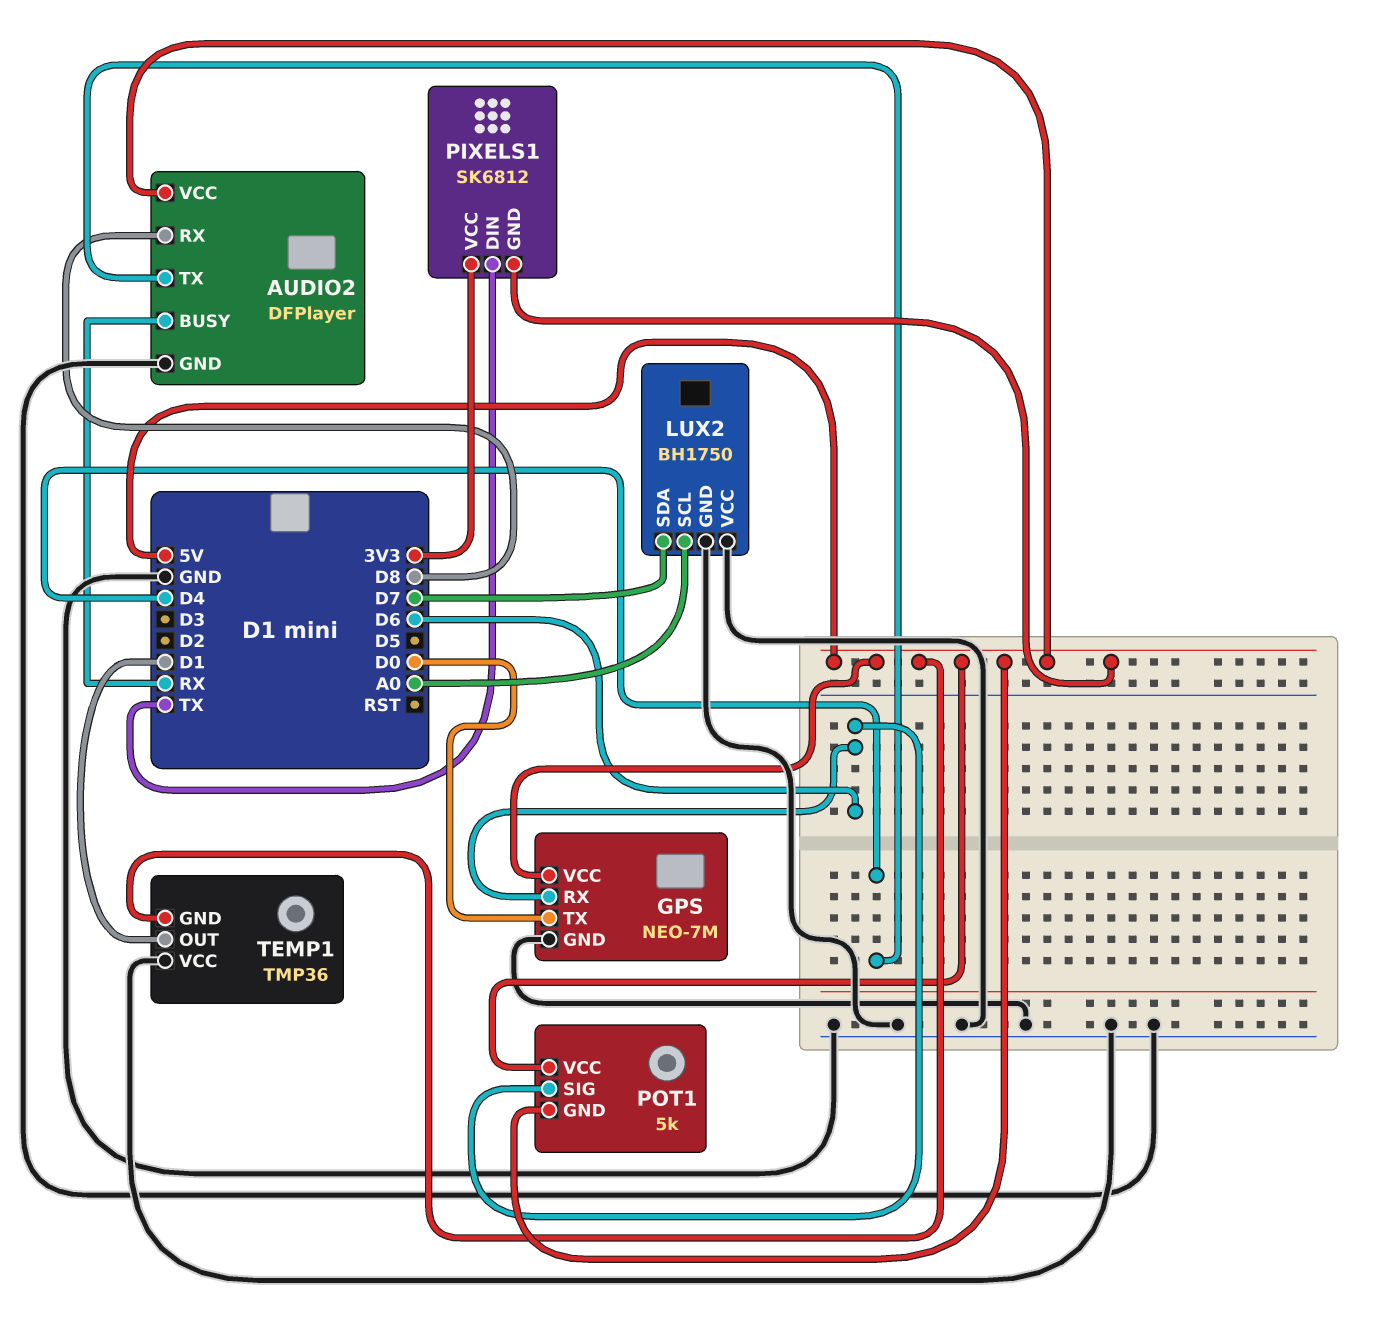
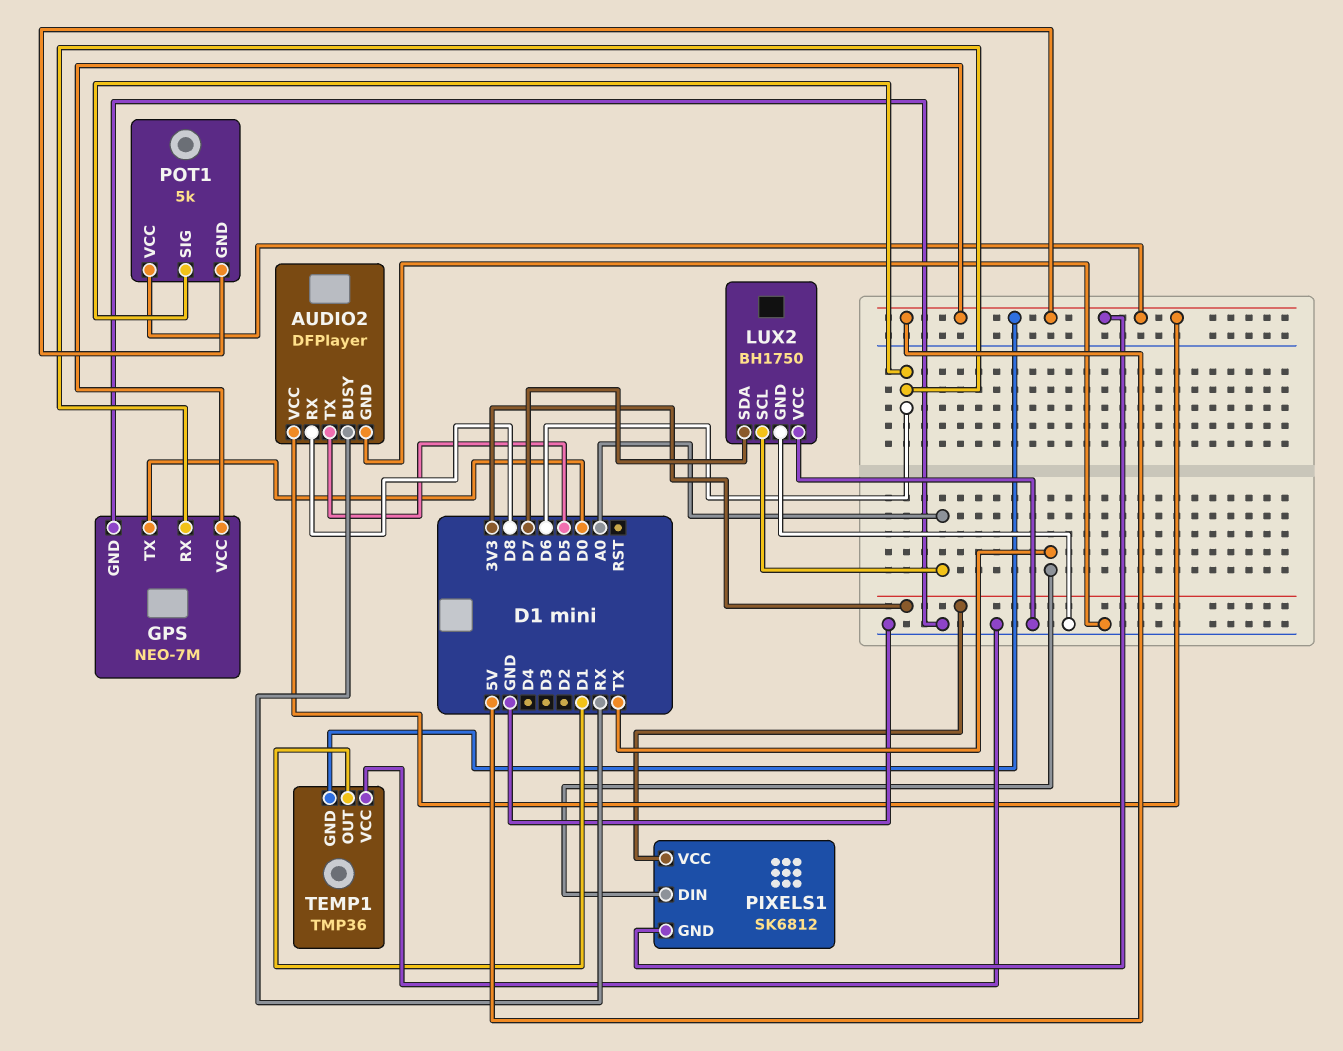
AUDIO2 pin TX: D4 -> D5

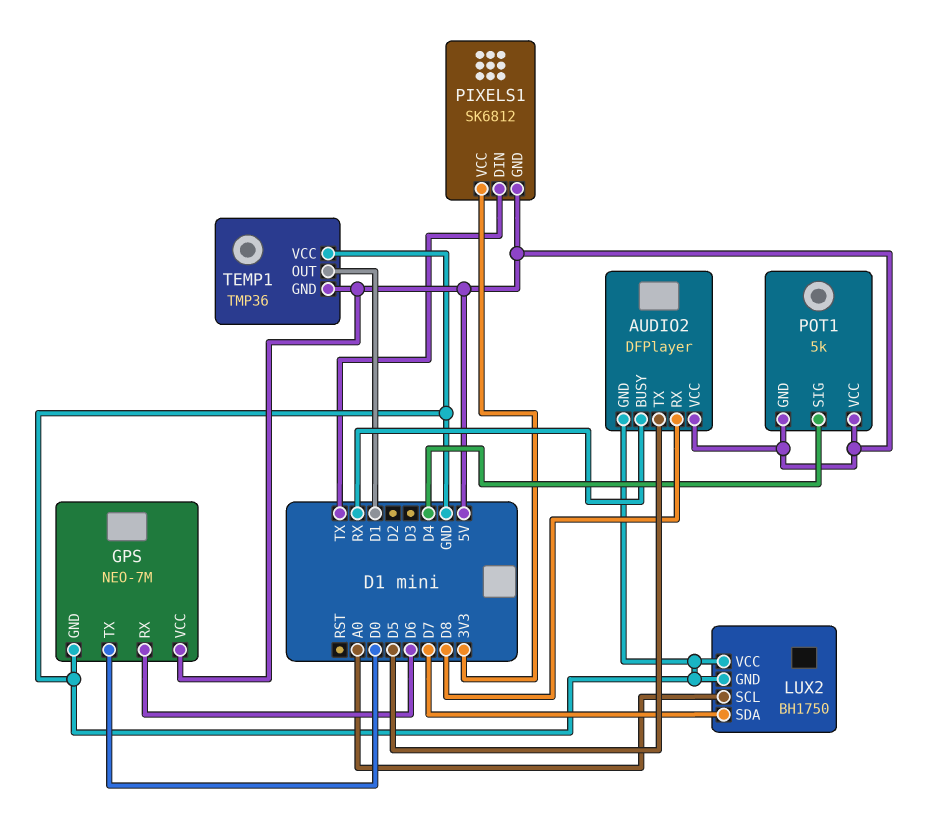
POT1 pin SIG: D6 -> D4

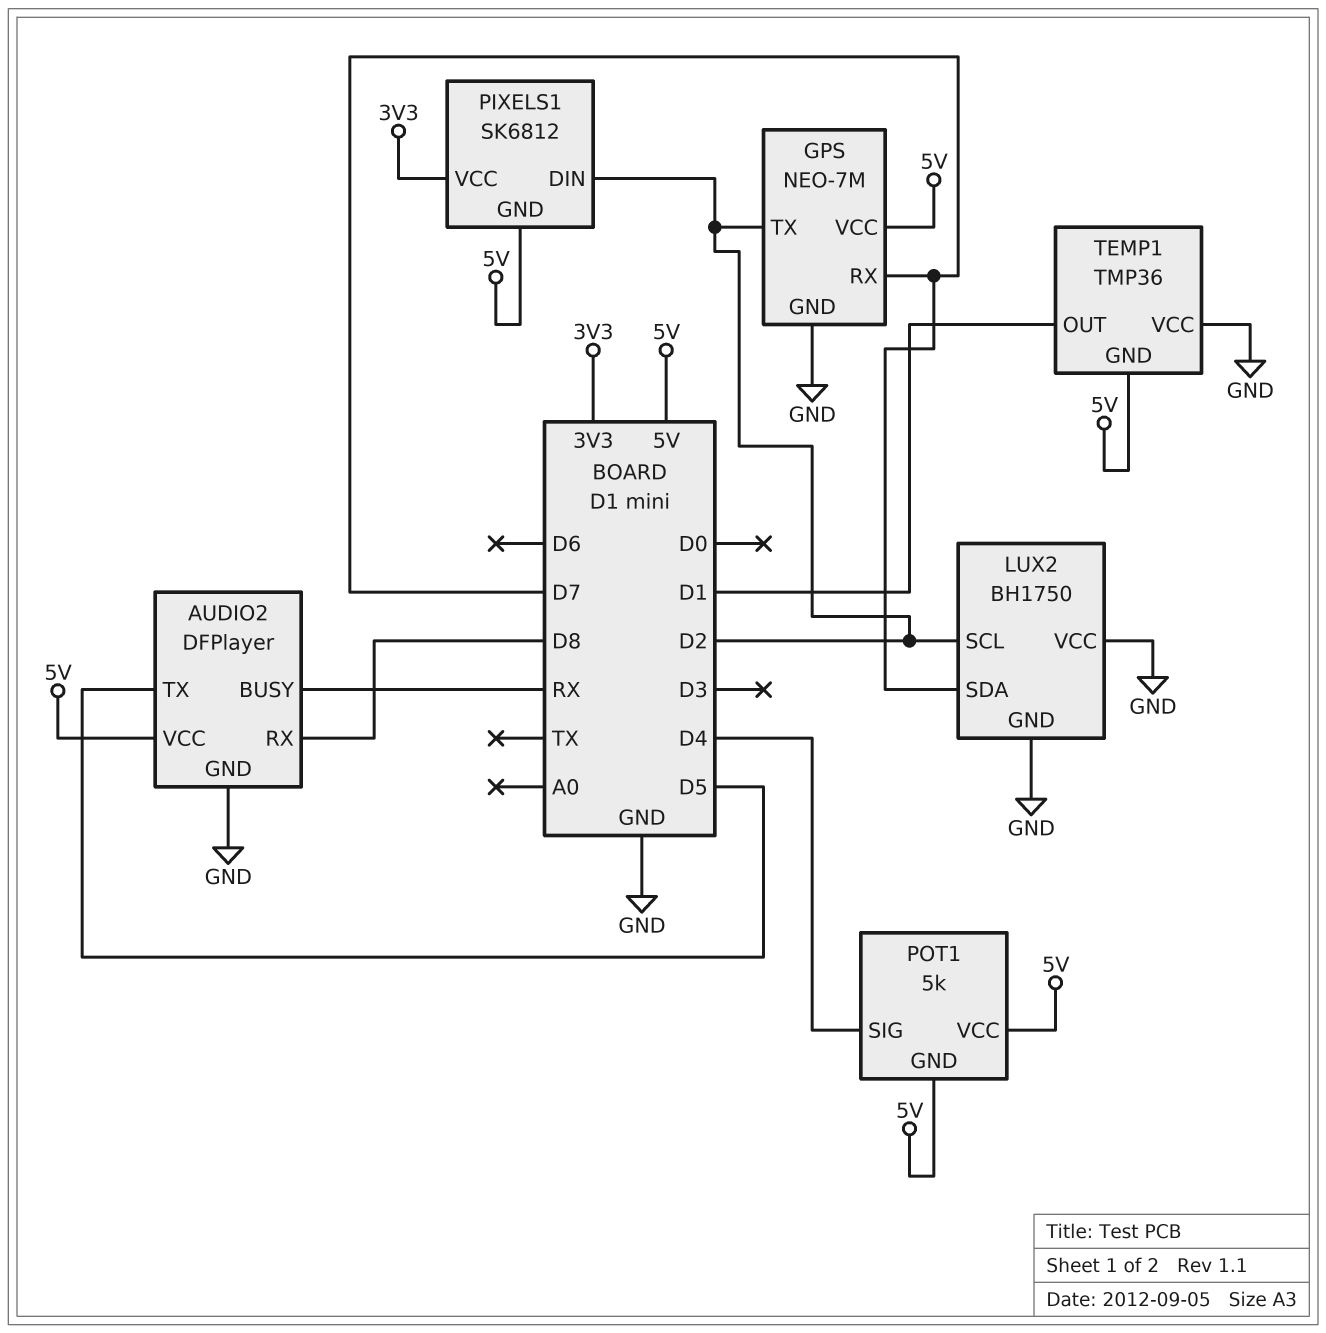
GPS pin RX: D6 -> D7
GPS pin TX: D0 -> D2
LUX2 pin SCL: A0 -> D2
PIXELS1 pin DIN: TX -> D2

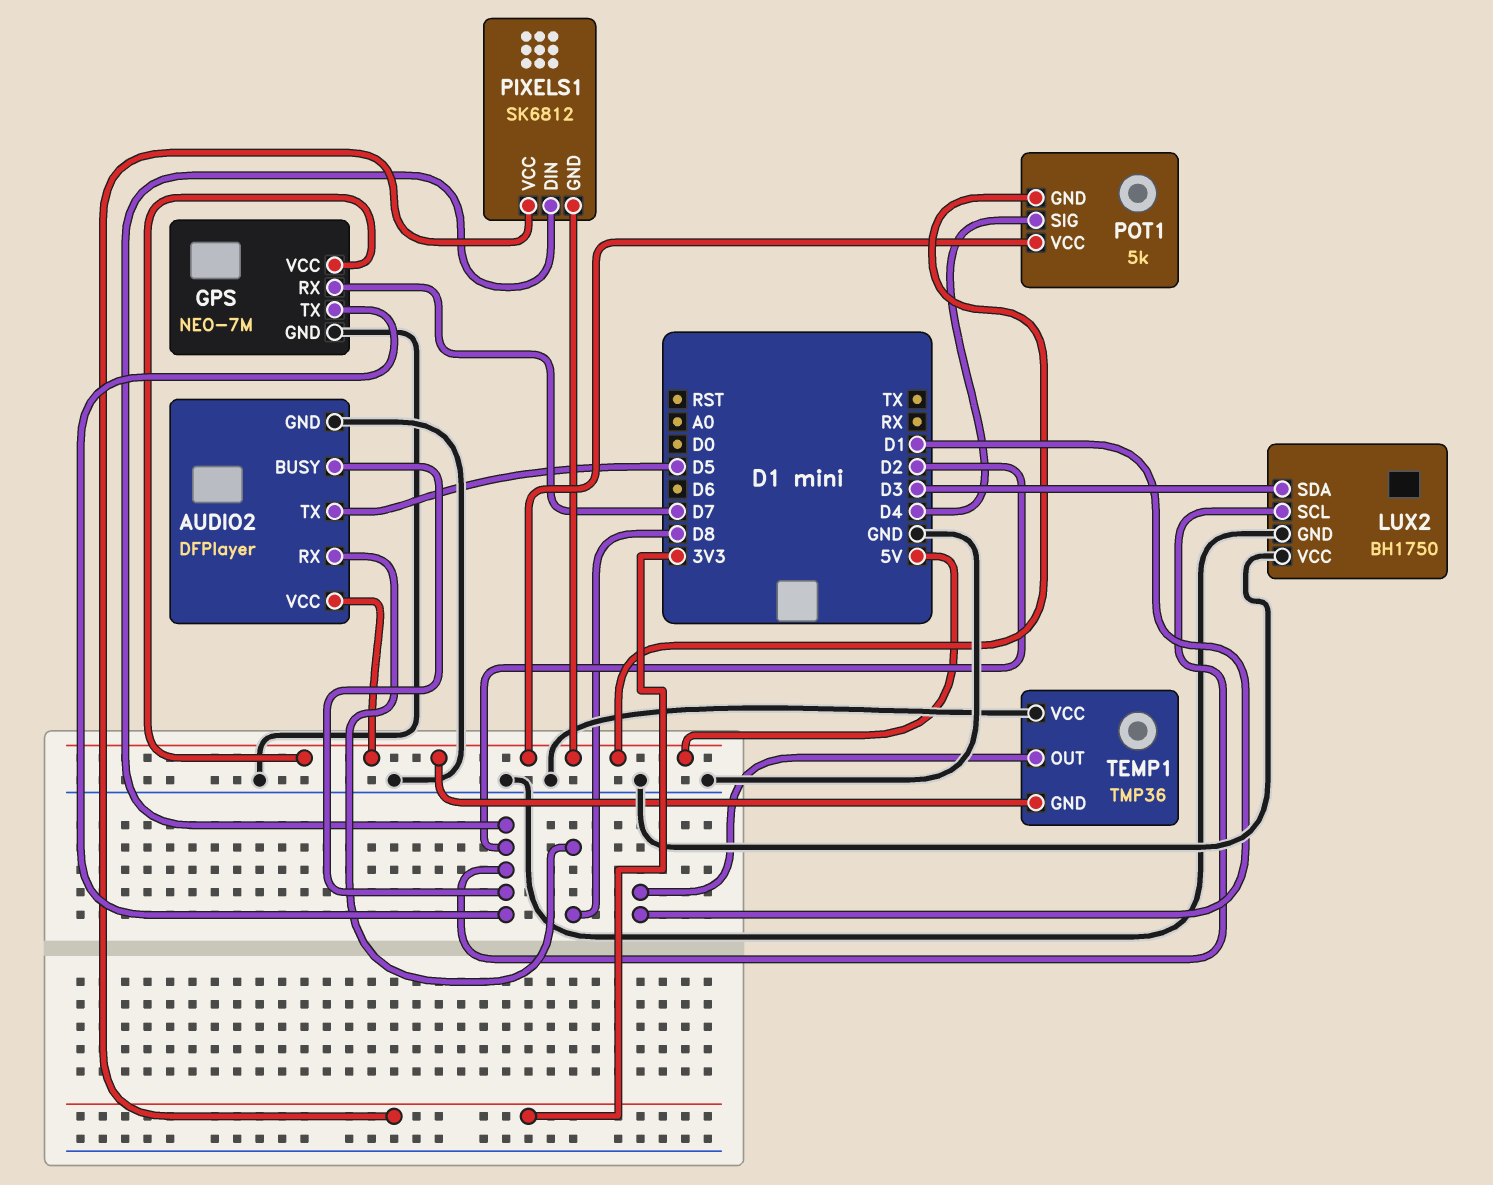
AUDIO2 pin BUSY: RX -> D2
LUX2 pin SDA: D7 -> D3

